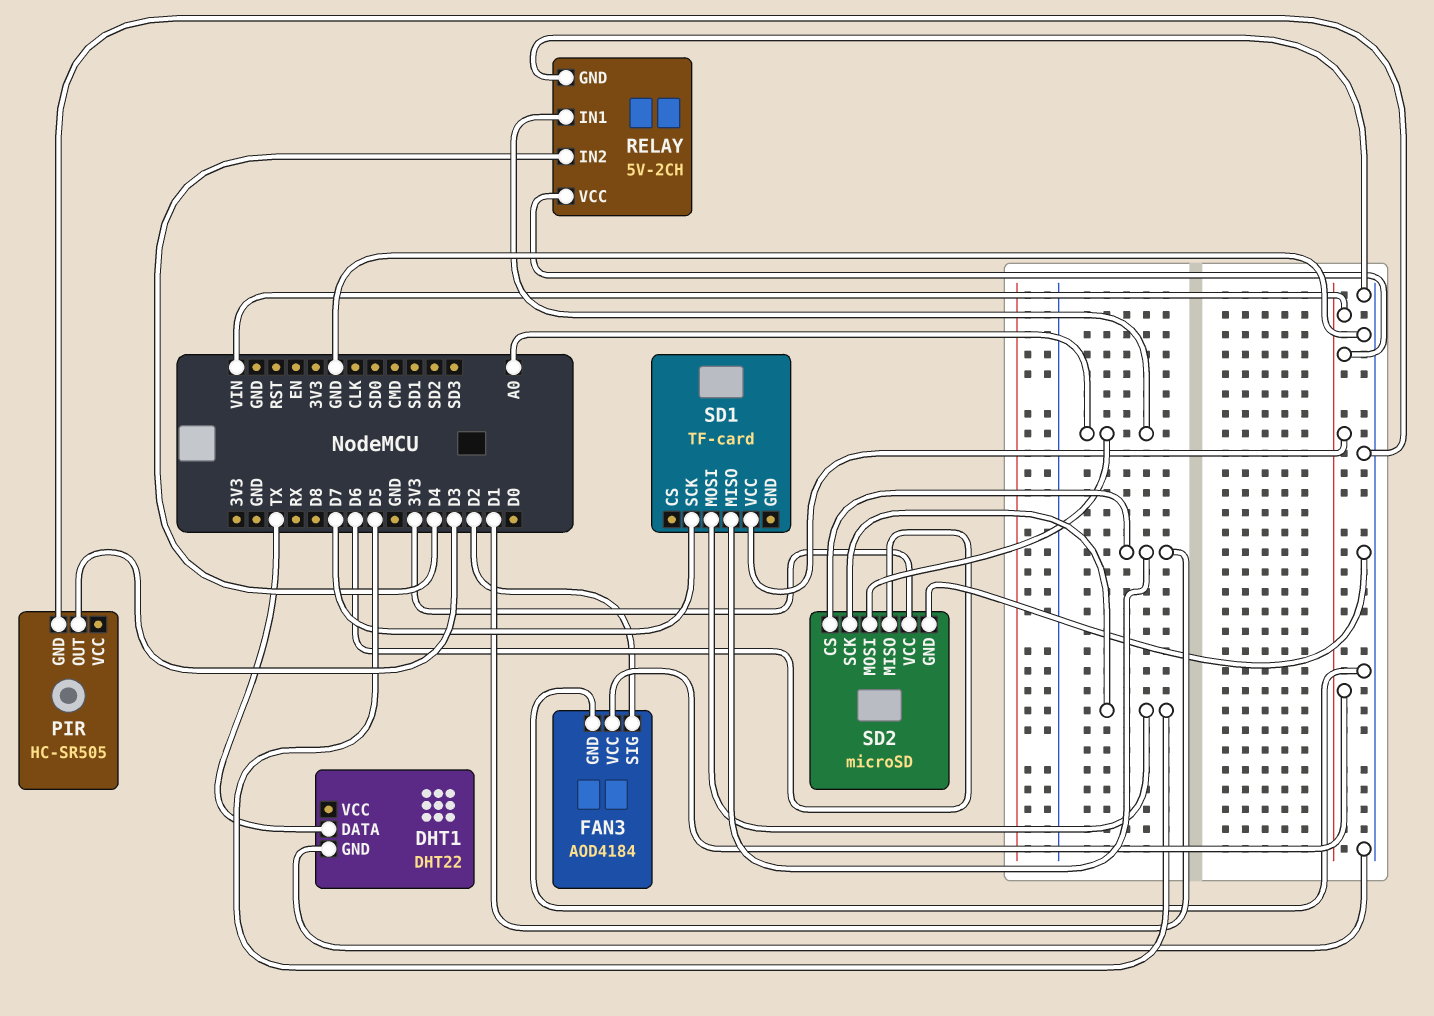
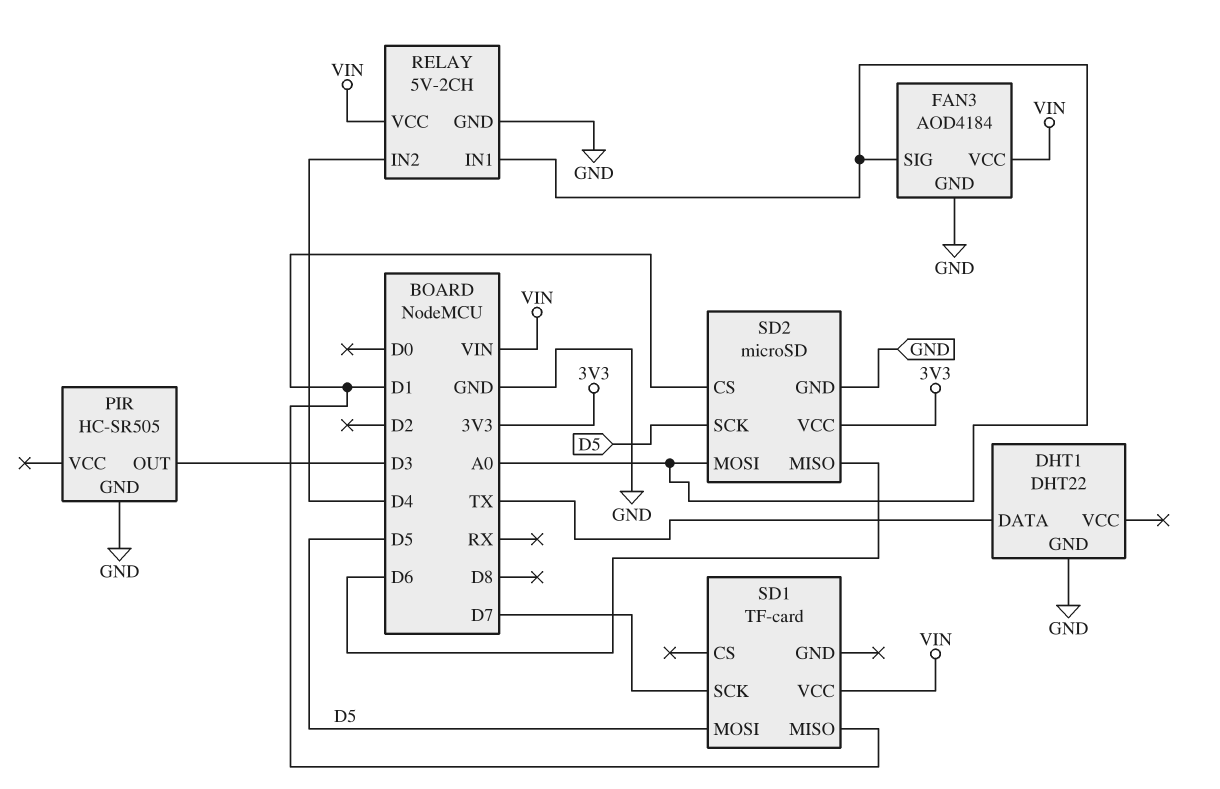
FAN3 pin SIG: D2 -> A0

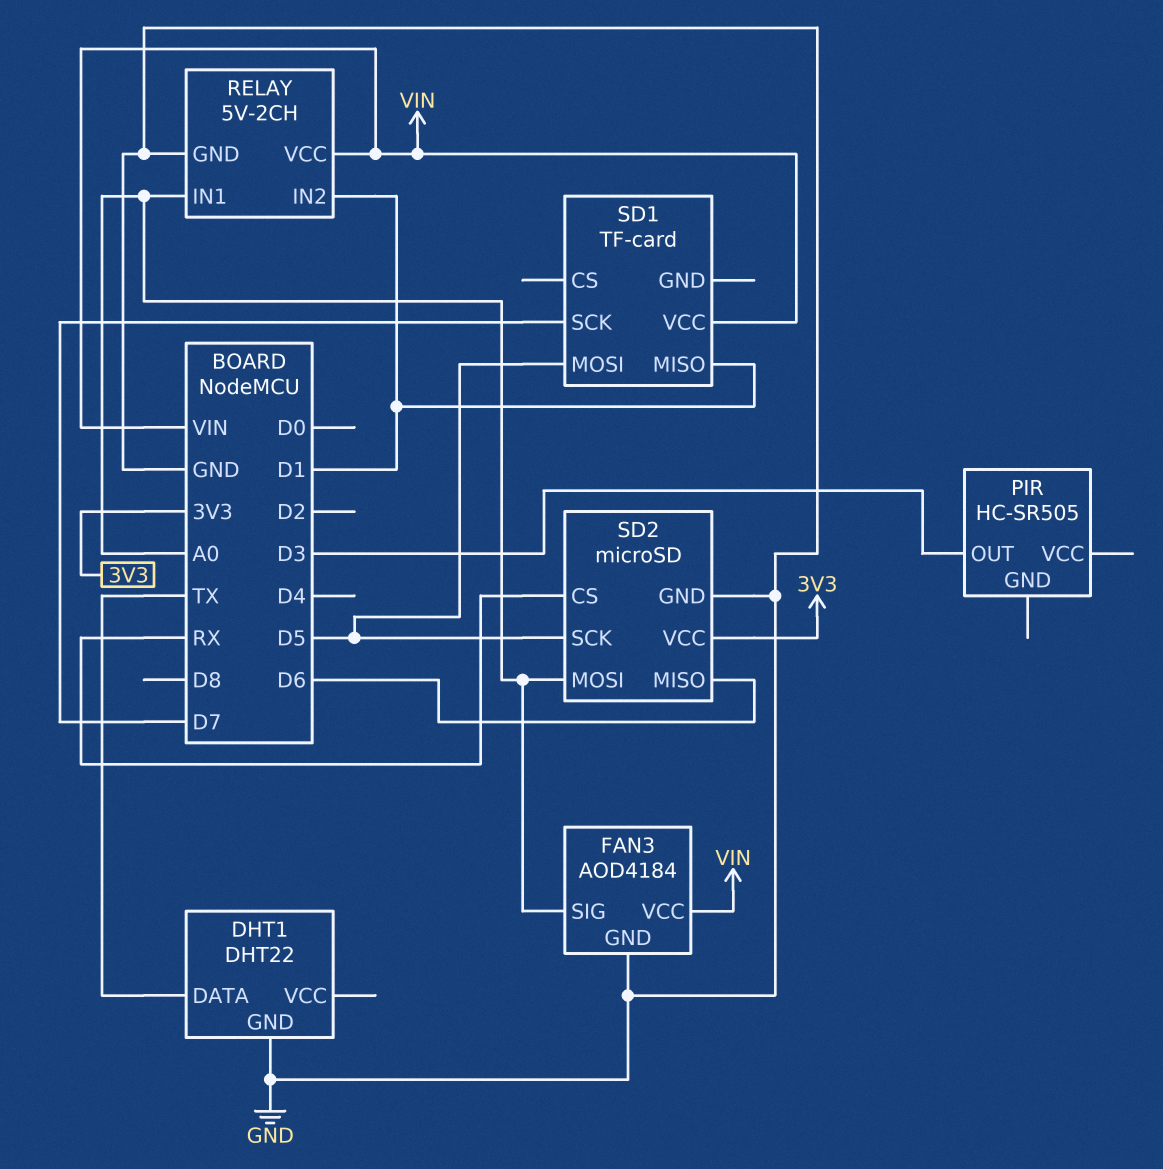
PIR pin GND: GND -> none
RELAY pin IN2: D4 -> D1
SD2 pin CS: D1 -> RX

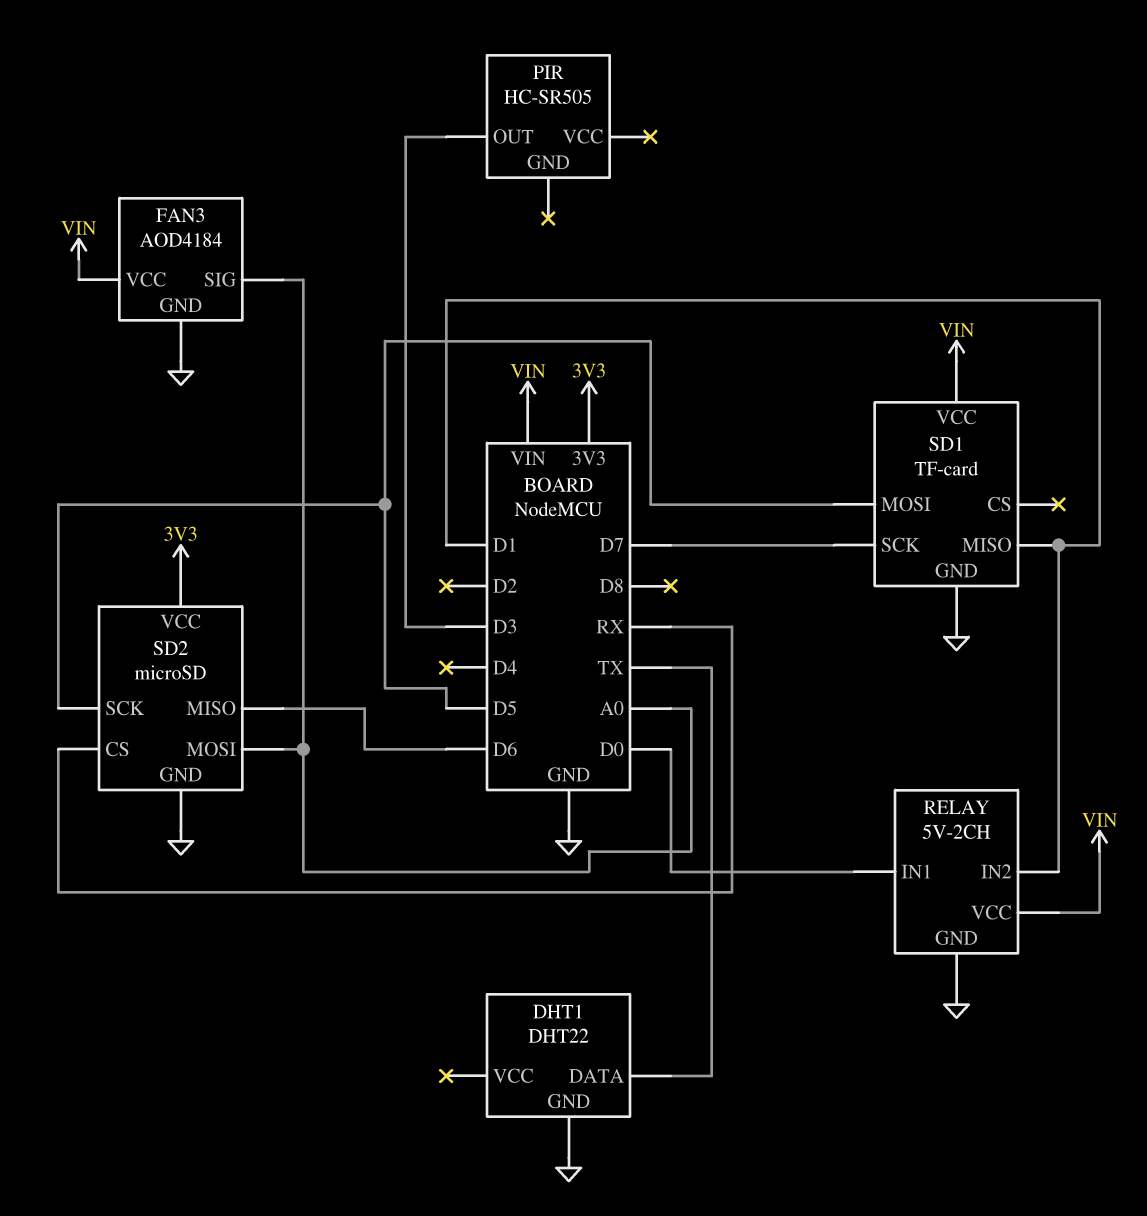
RELAY pin IN1: A0 -> D0
SD1 pin GND: none -> GND

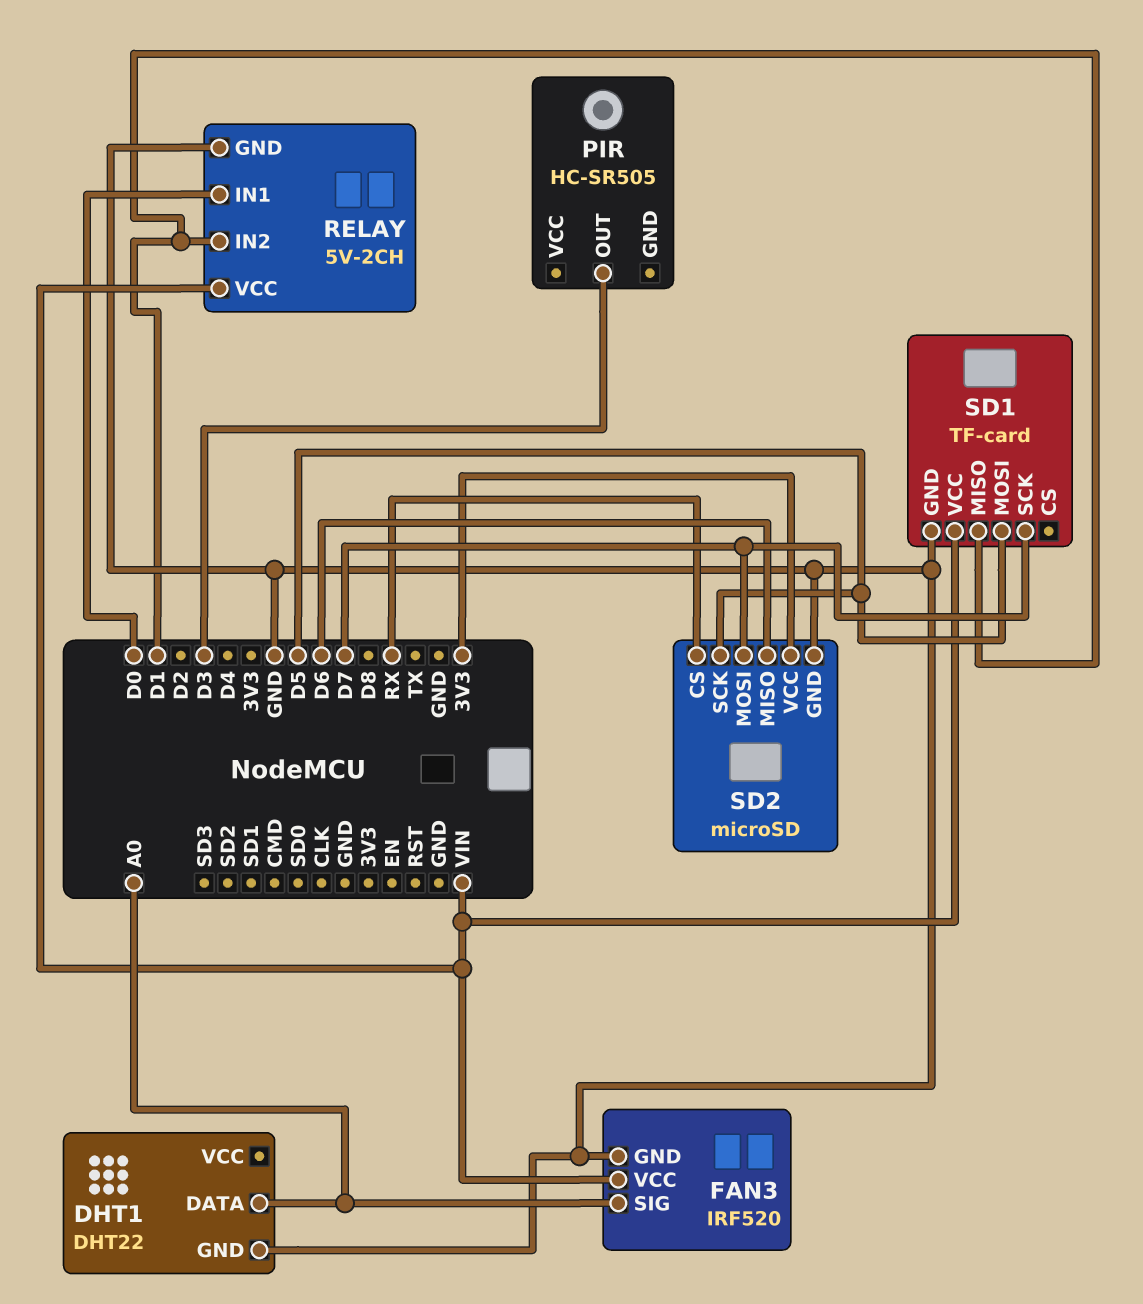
DHT1 pin DATA: TX -> A0
FAN3: AOD4184 -> IRF520
SD2 pin MOSI: A0 -> D7

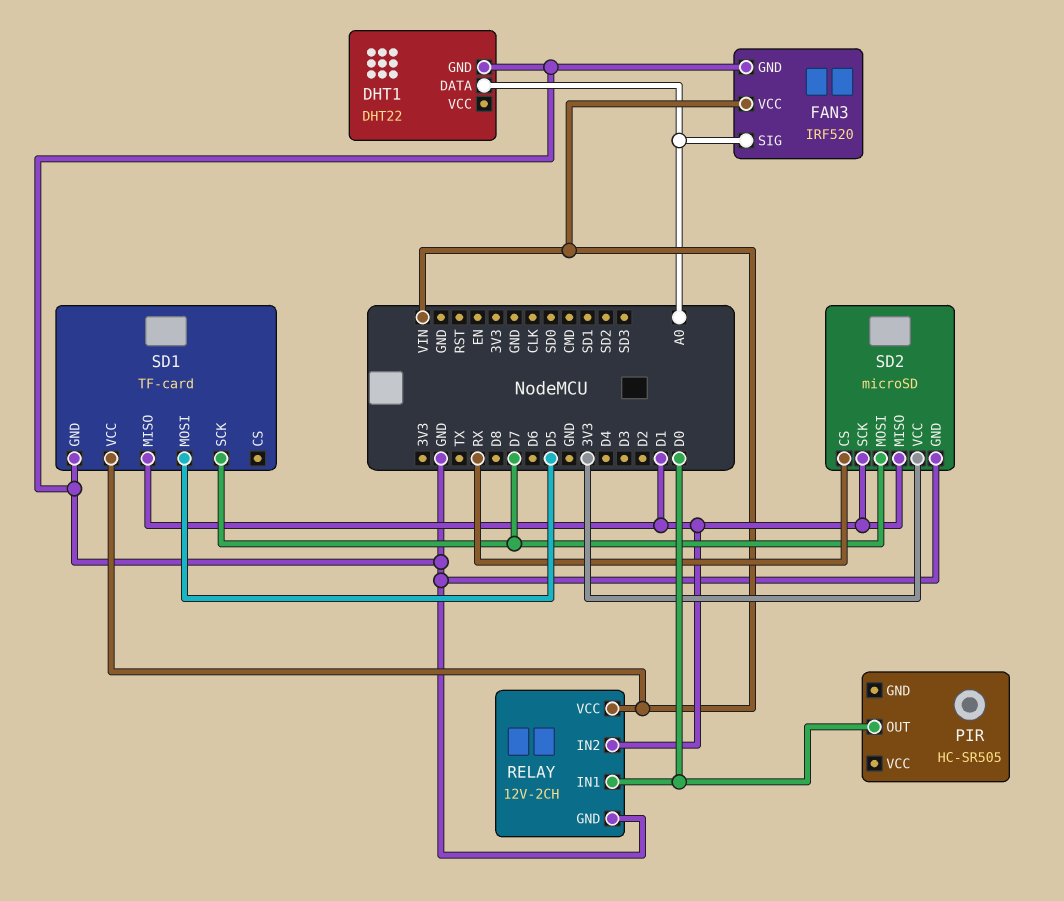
PIR pin OUT: D3 -> D0
RELAY: 5V-2CH -> 12V-2CH
SD2 pin MISO: D6 -> D1
SD2 pin SCK: D5 -> D1

